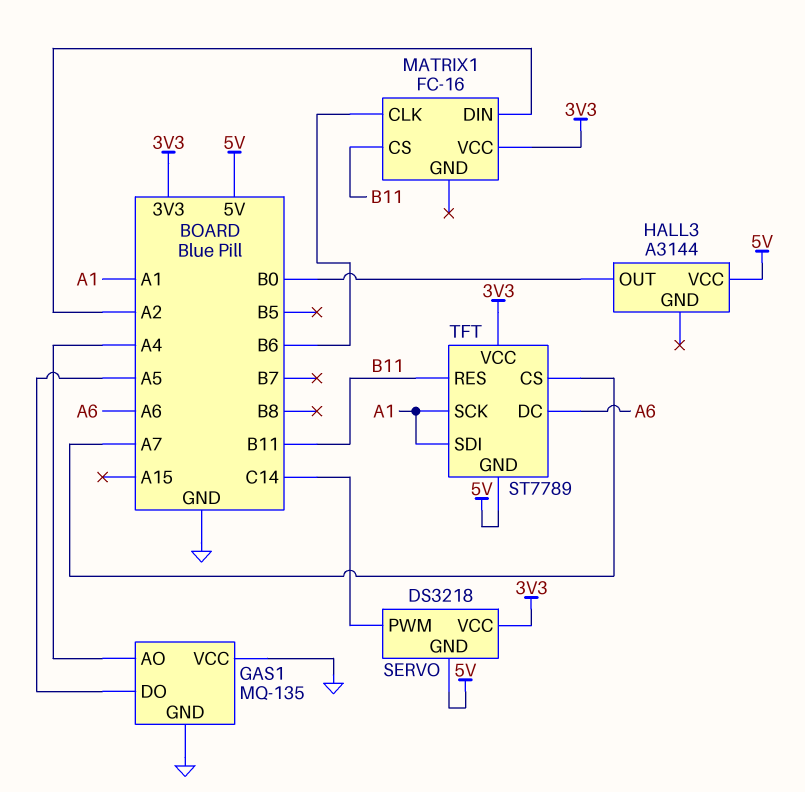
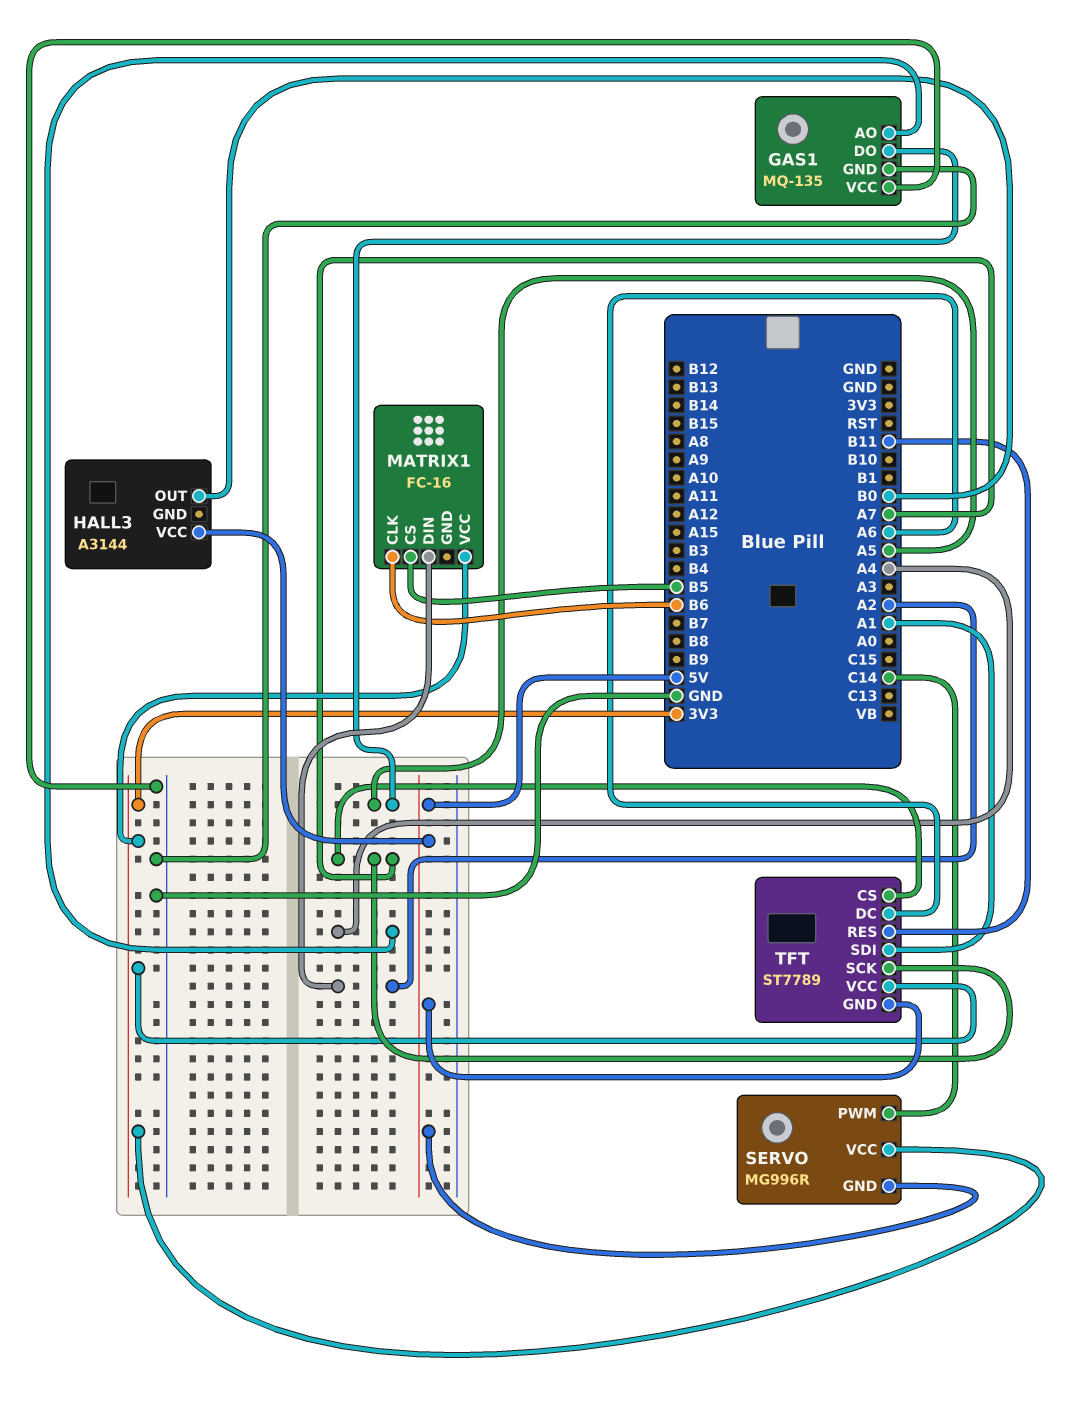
MATRIX1 pin CS: B11 -> B5
SERVO: DS3218 -> MG996R
TFT pin SCK: A1 -> A7

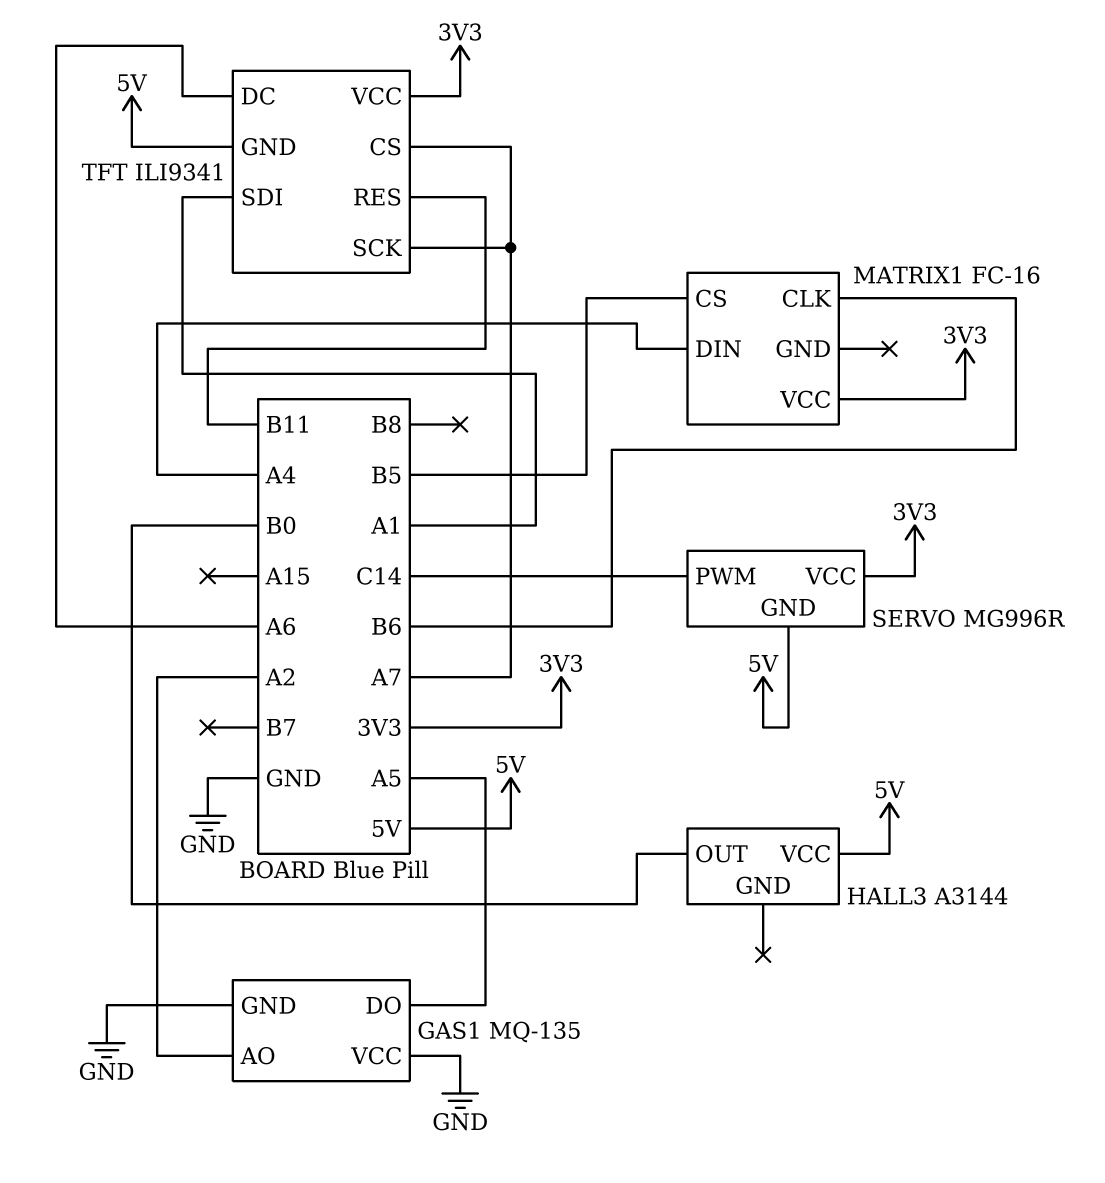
GAS1 pin AO: A4 -> A2
MATRIX1 pin DIN: A2 -> A4
TFT: ST7789 -> ILI9341

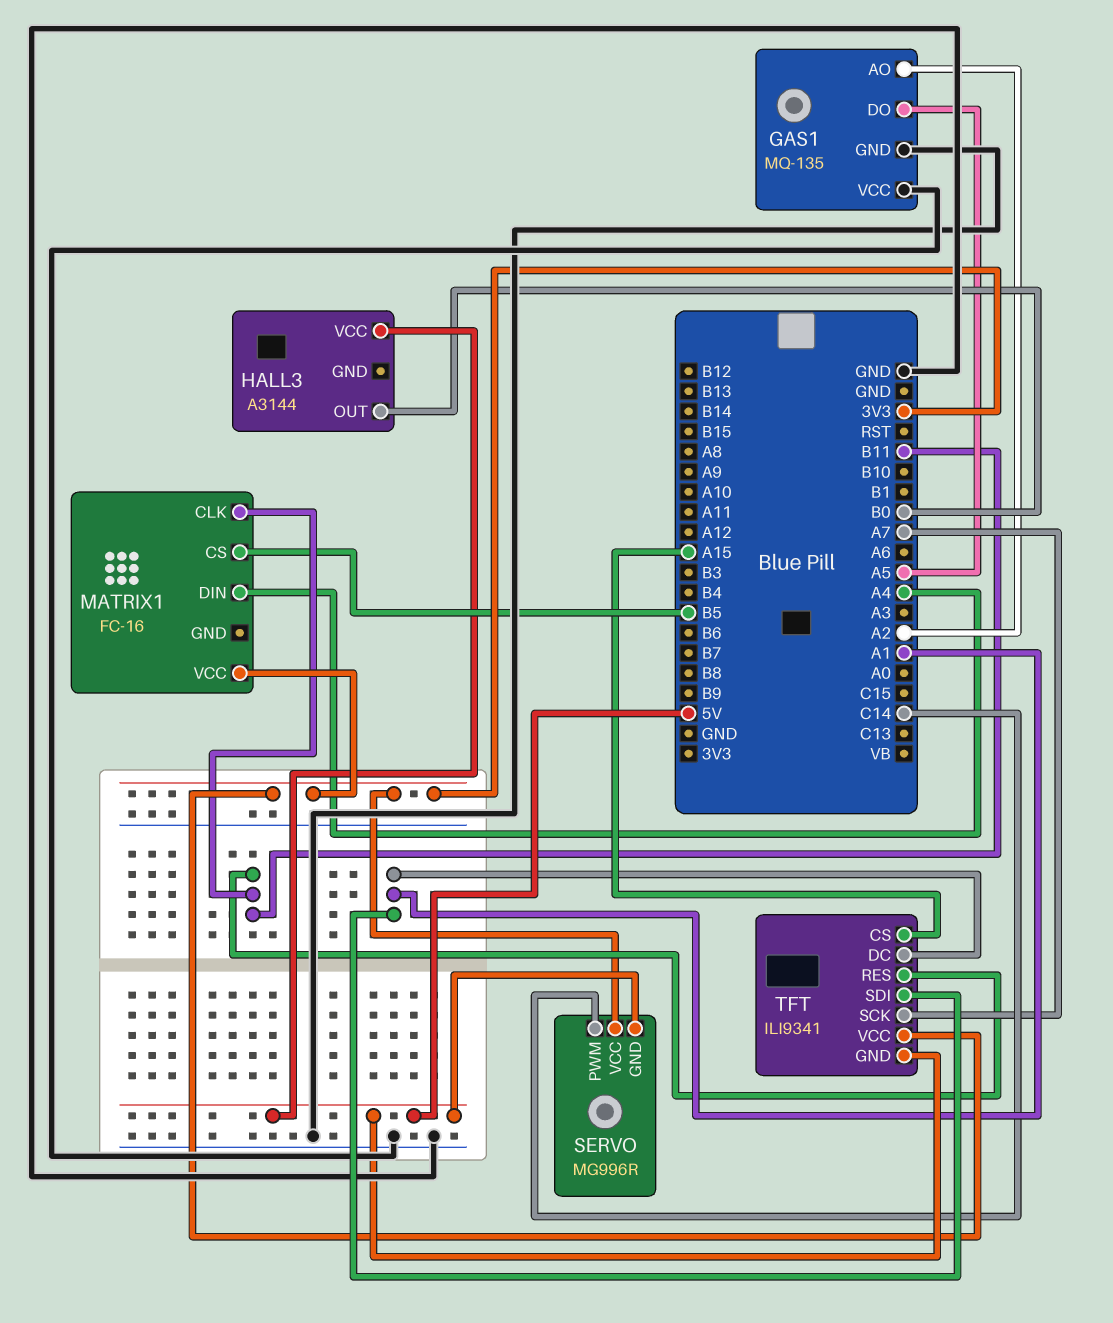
MATRIX1 pin CLK: B6 -> B11
TFT pin CS: A7 -> A15
TFT pin DC: A6 -> A1

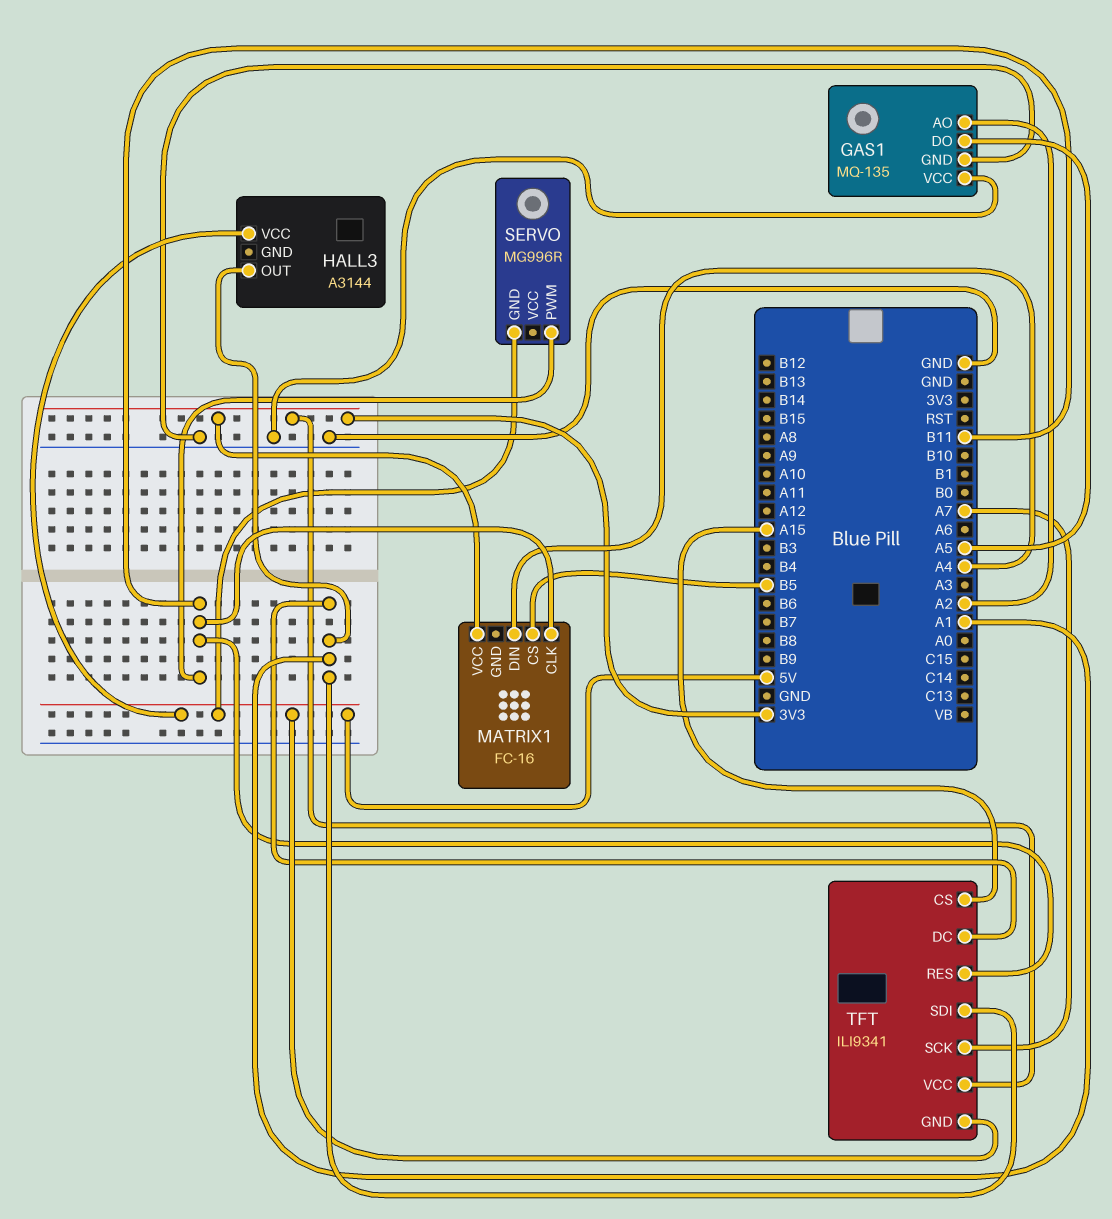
HALL3 pin OUT: B0 -> A1
SERVO pin PWM: C14 -> B11
SERVO pin VCC: 3V3 -> none

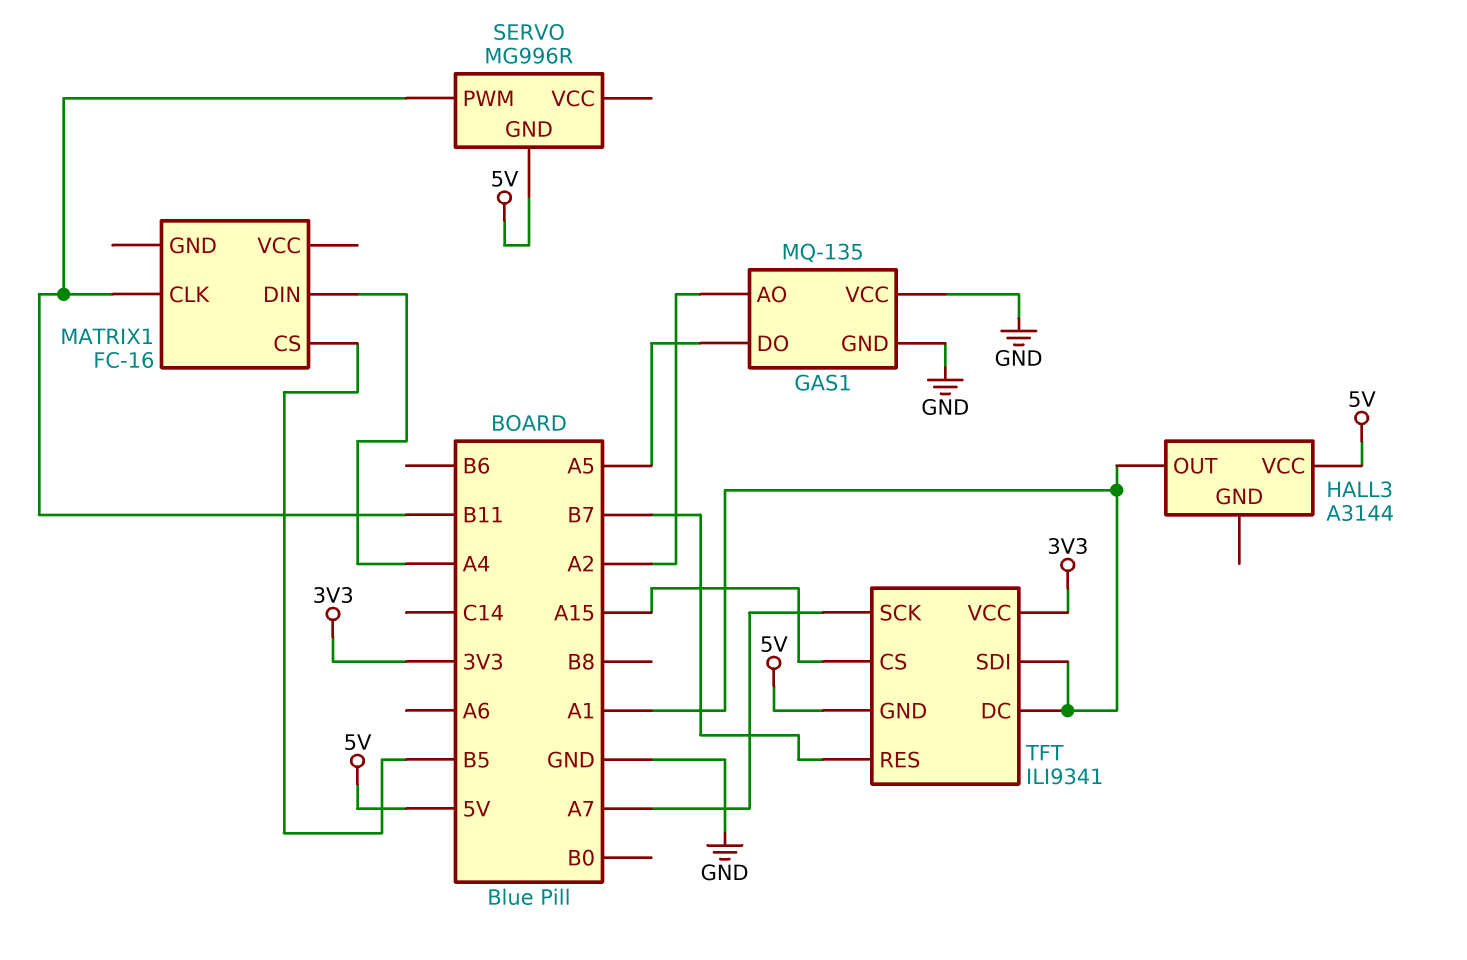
MATRIX1 pin VCC: 3V3 -> none
TFT pin RES: B11 -> B7

